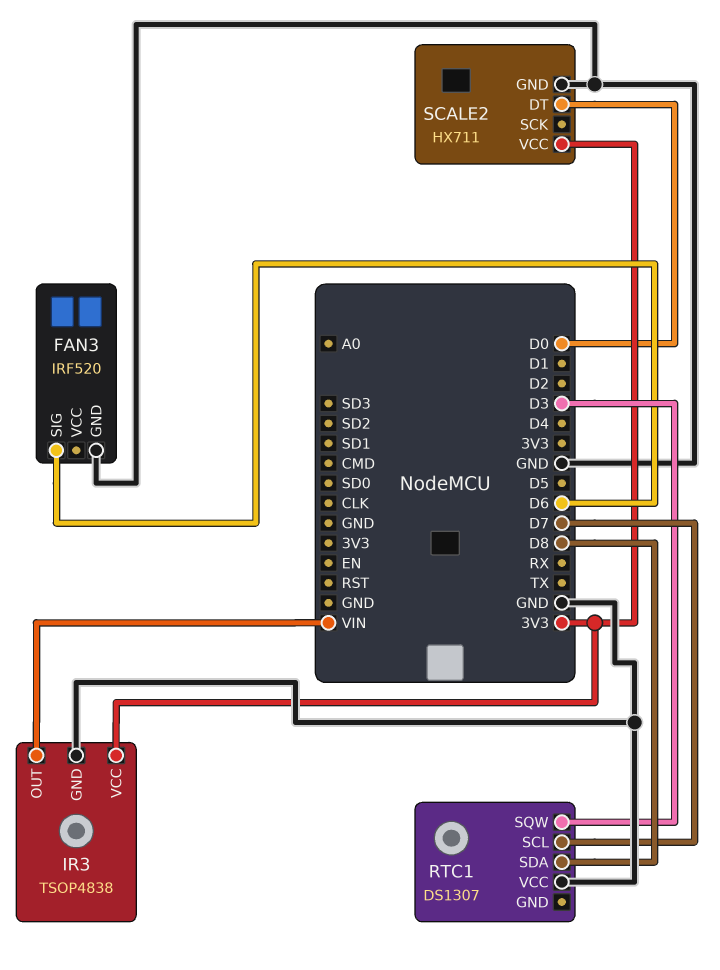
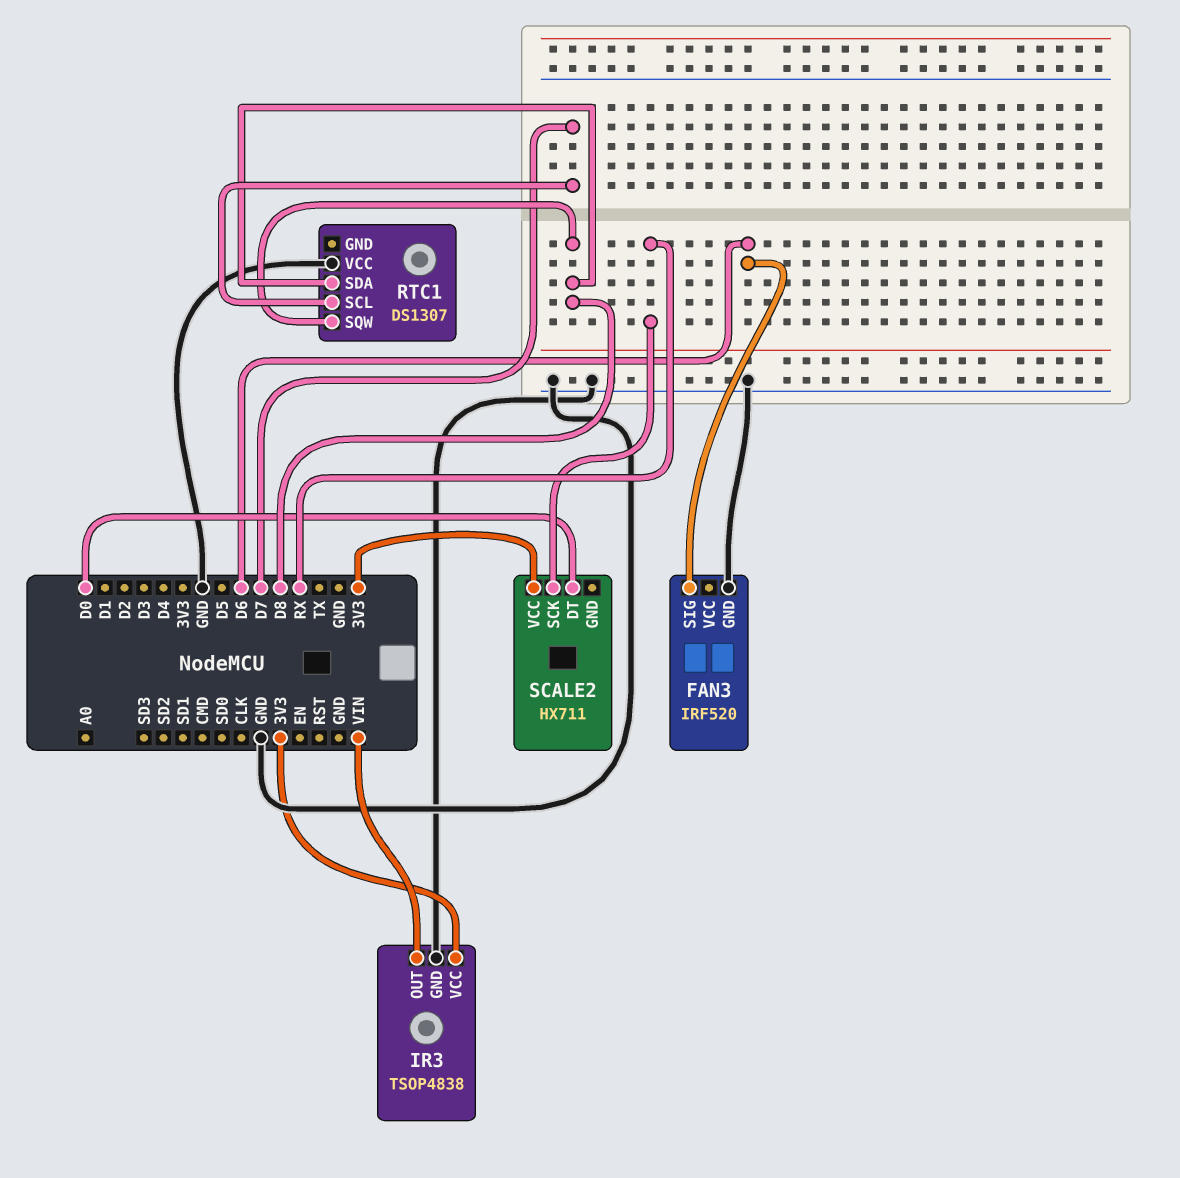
RTC1 pin SQW: D3 -> D8
SCALE2 pin GND: GND -> none
SCALE2 pin SCK: none -> RX

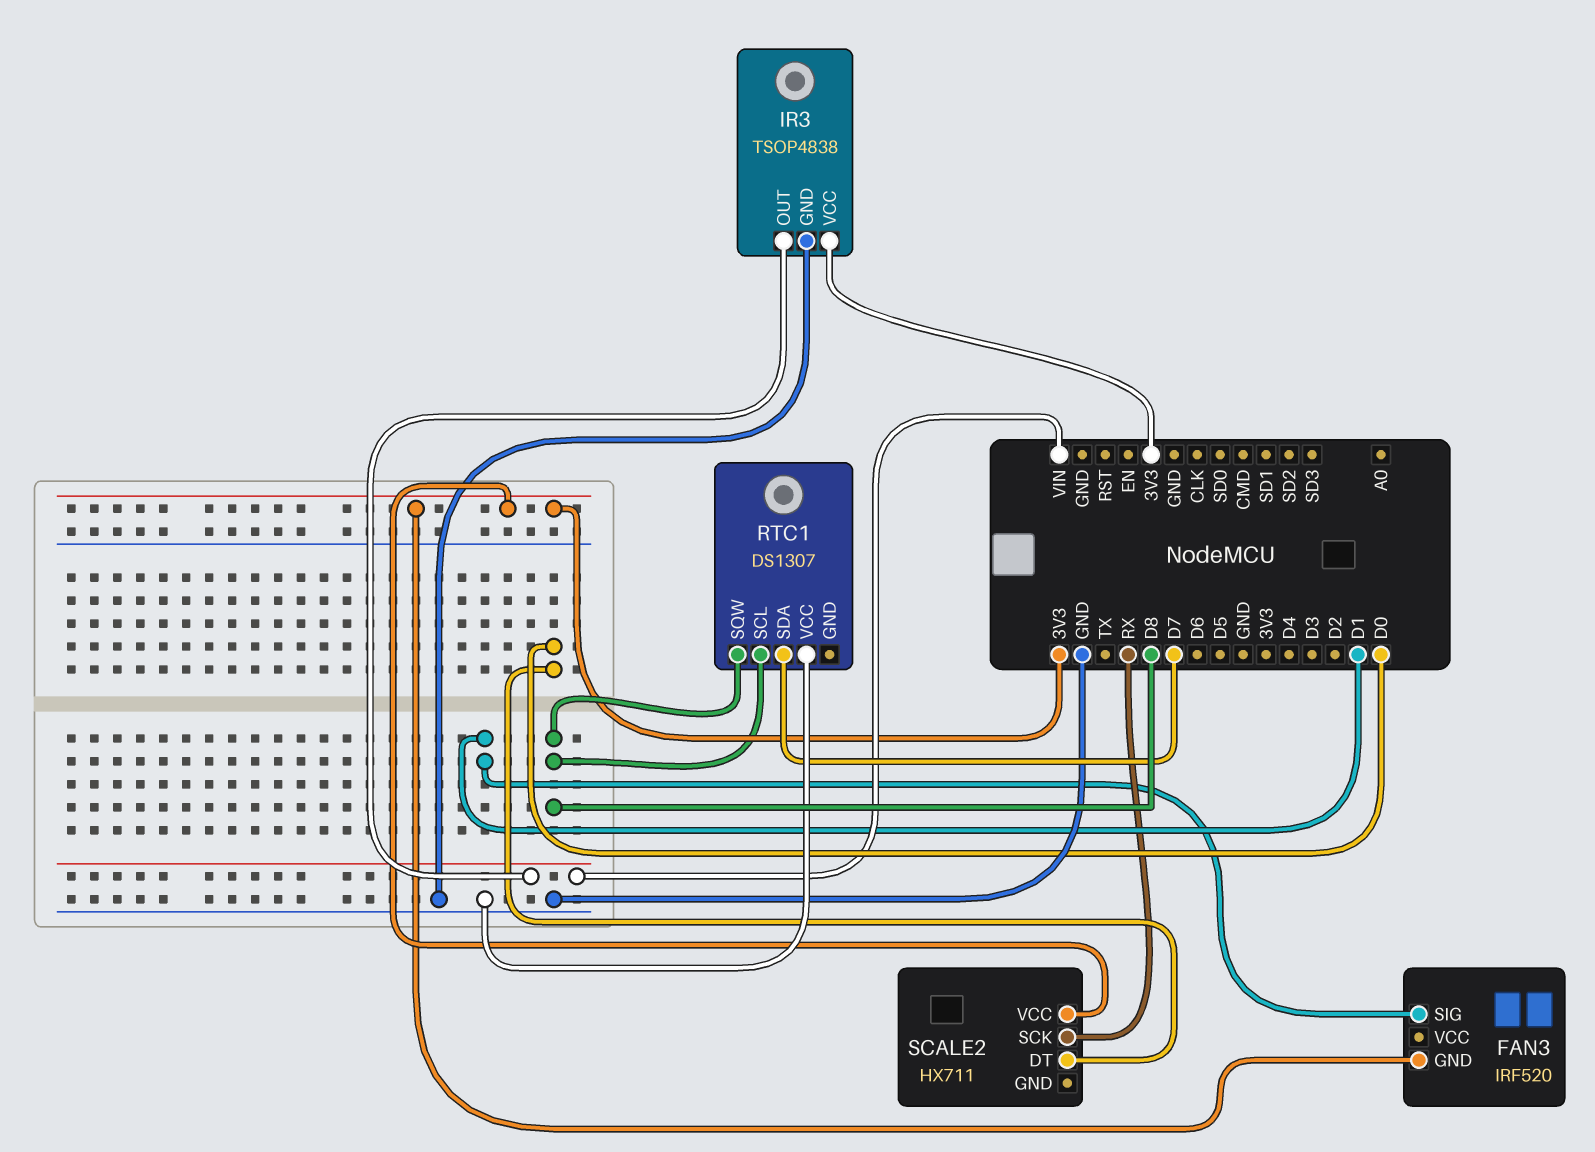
FAN3 pin GND: GND -> 3V3
FAN3 pin SIG: D6 -> D1
RTC1 pin SCL: D7 -> D8
RTC1 pin SDA: D8 -> D7

